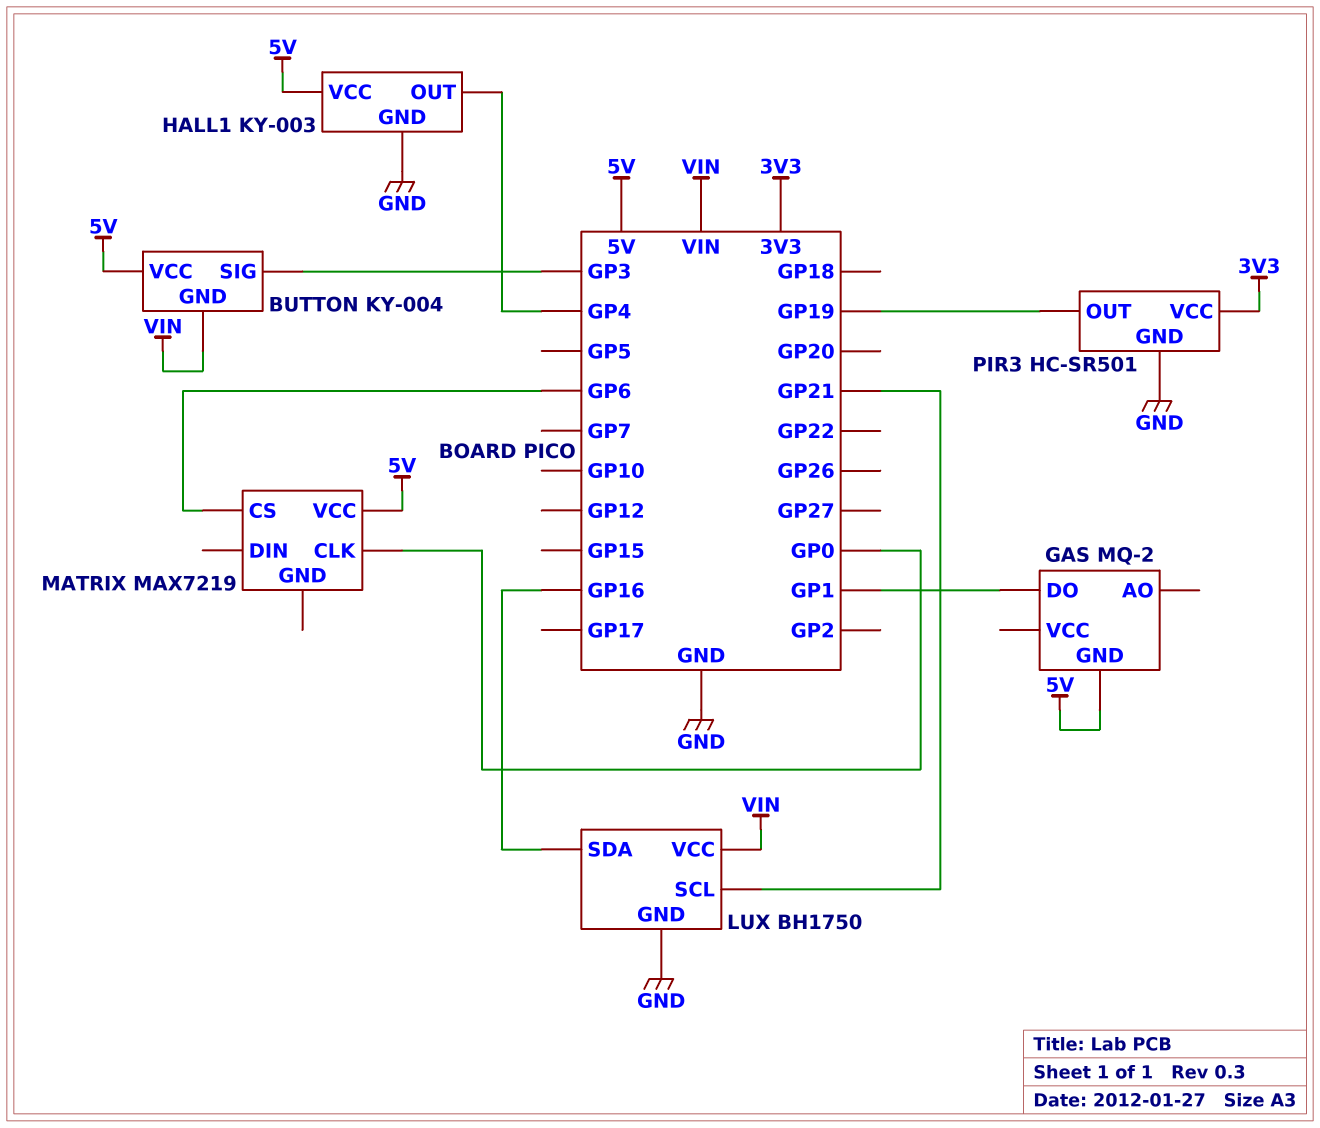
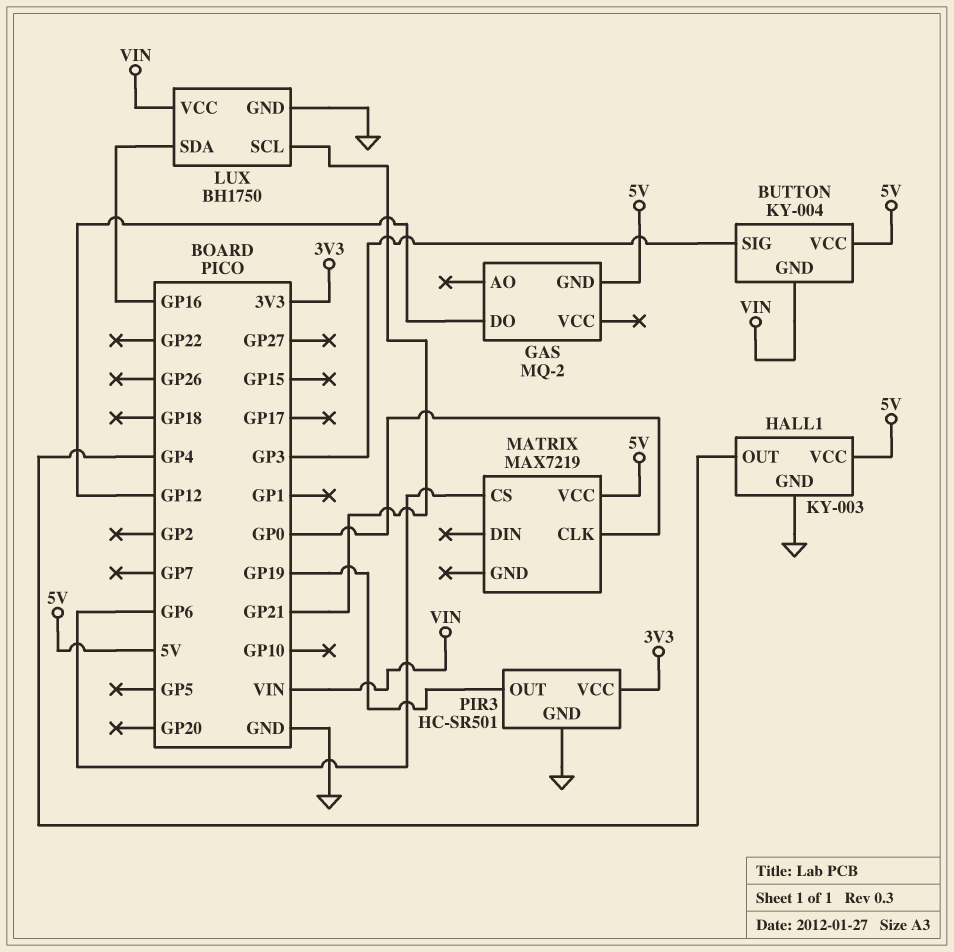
GAS pin DO: GP1 -> GP12

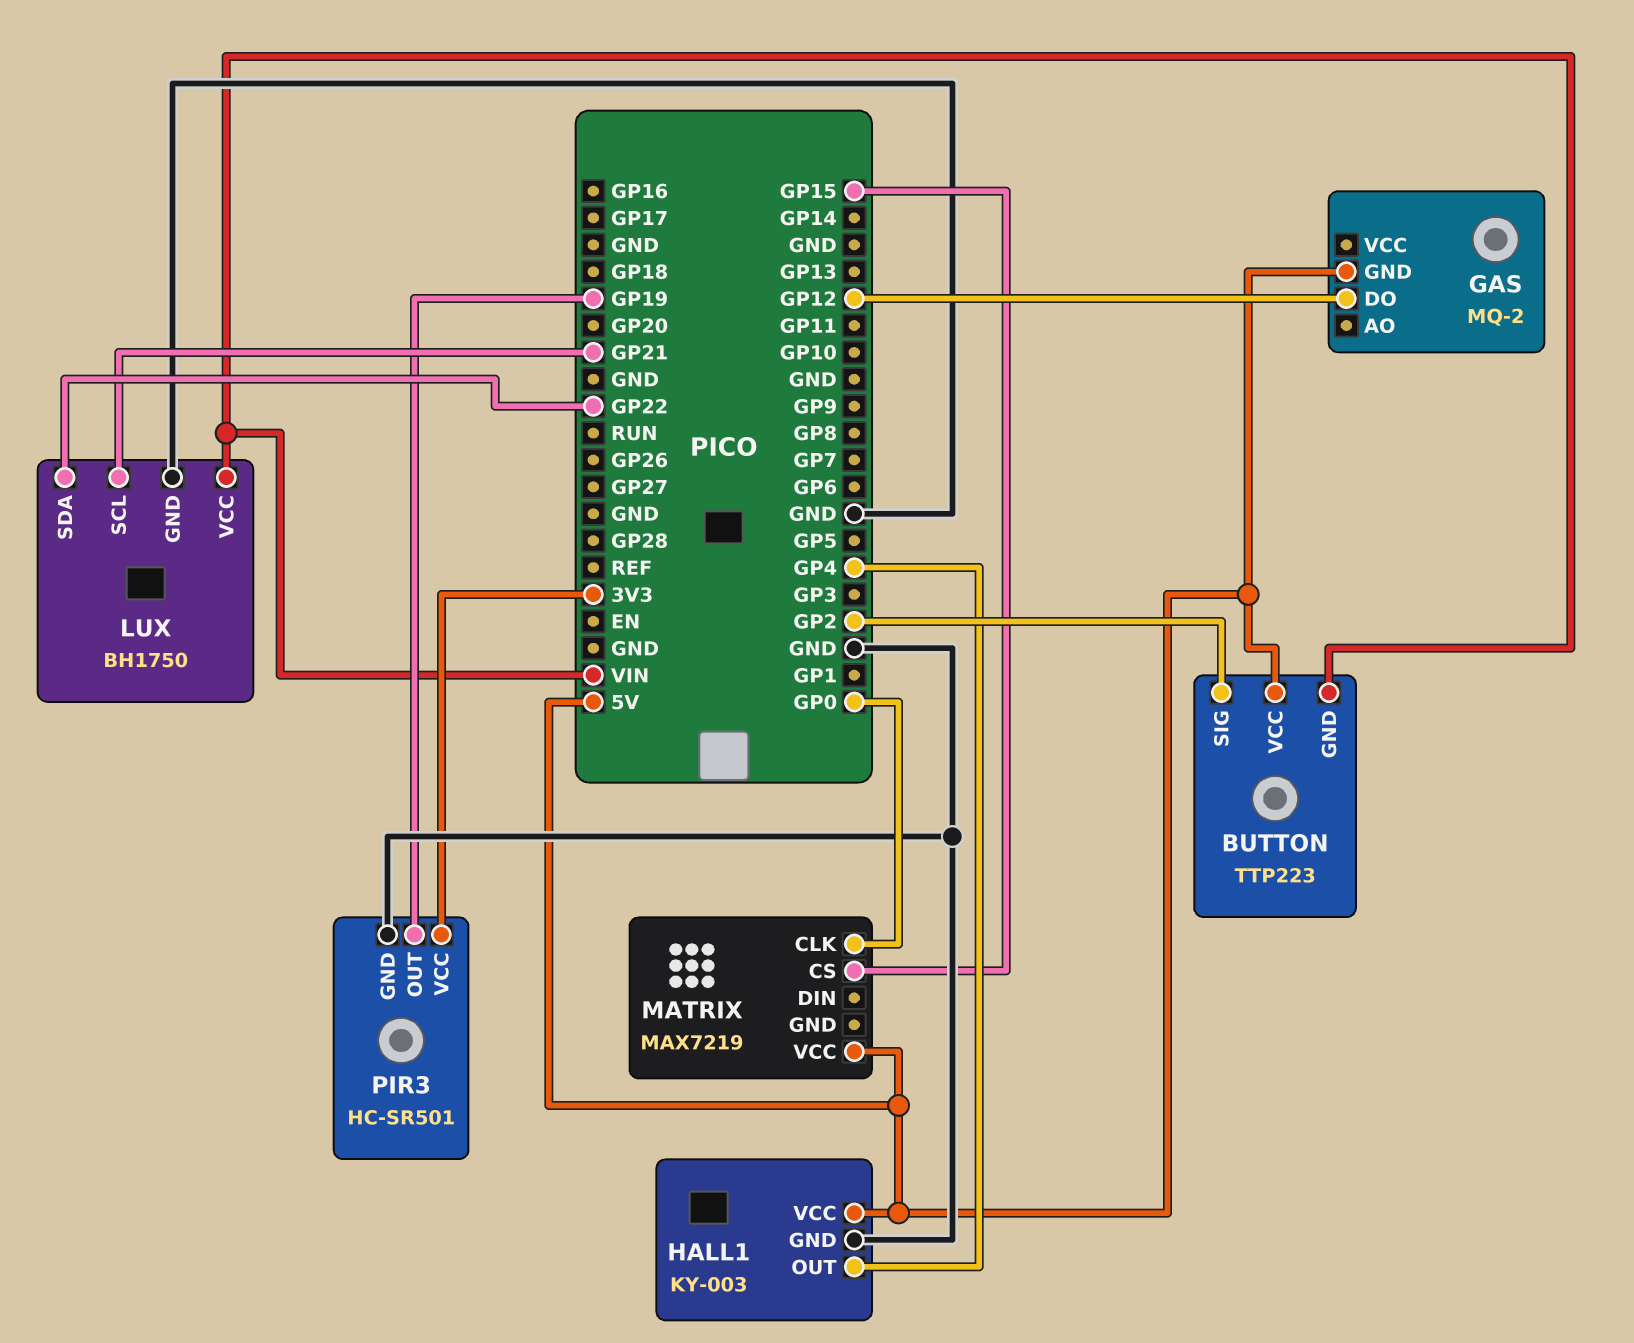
BUTTON: KY-004 -> TTP223
BUTTON pin SIG: GP3 -> GP2
LUX pin SDA: GP16 -> GP22
MATRIX pin CS: GP6 -> GP15

